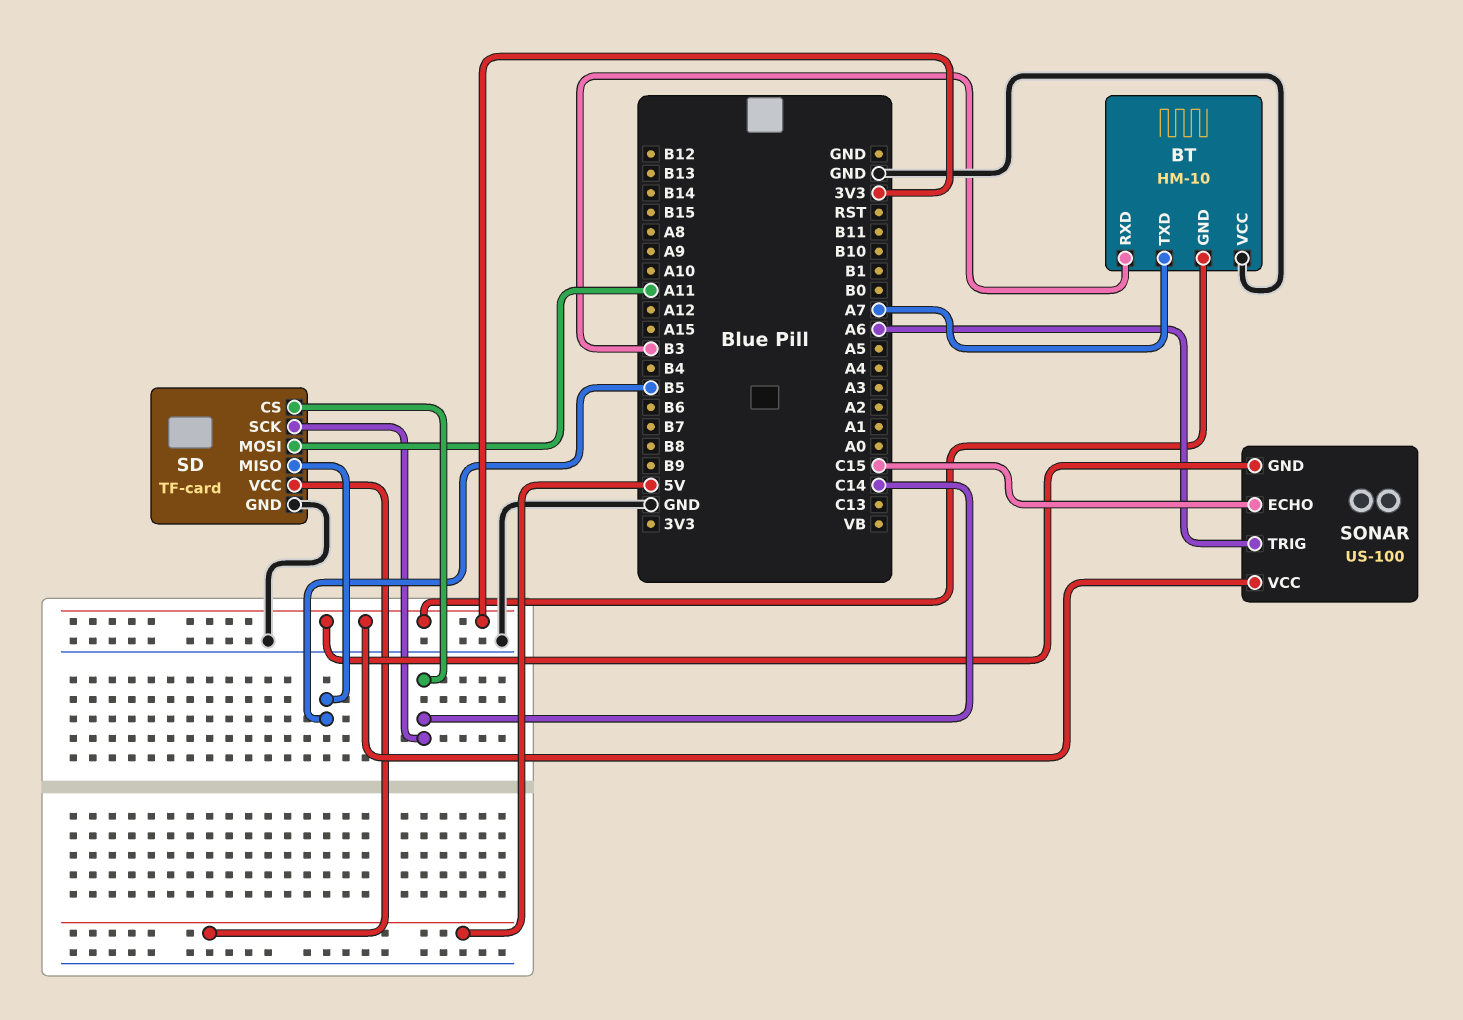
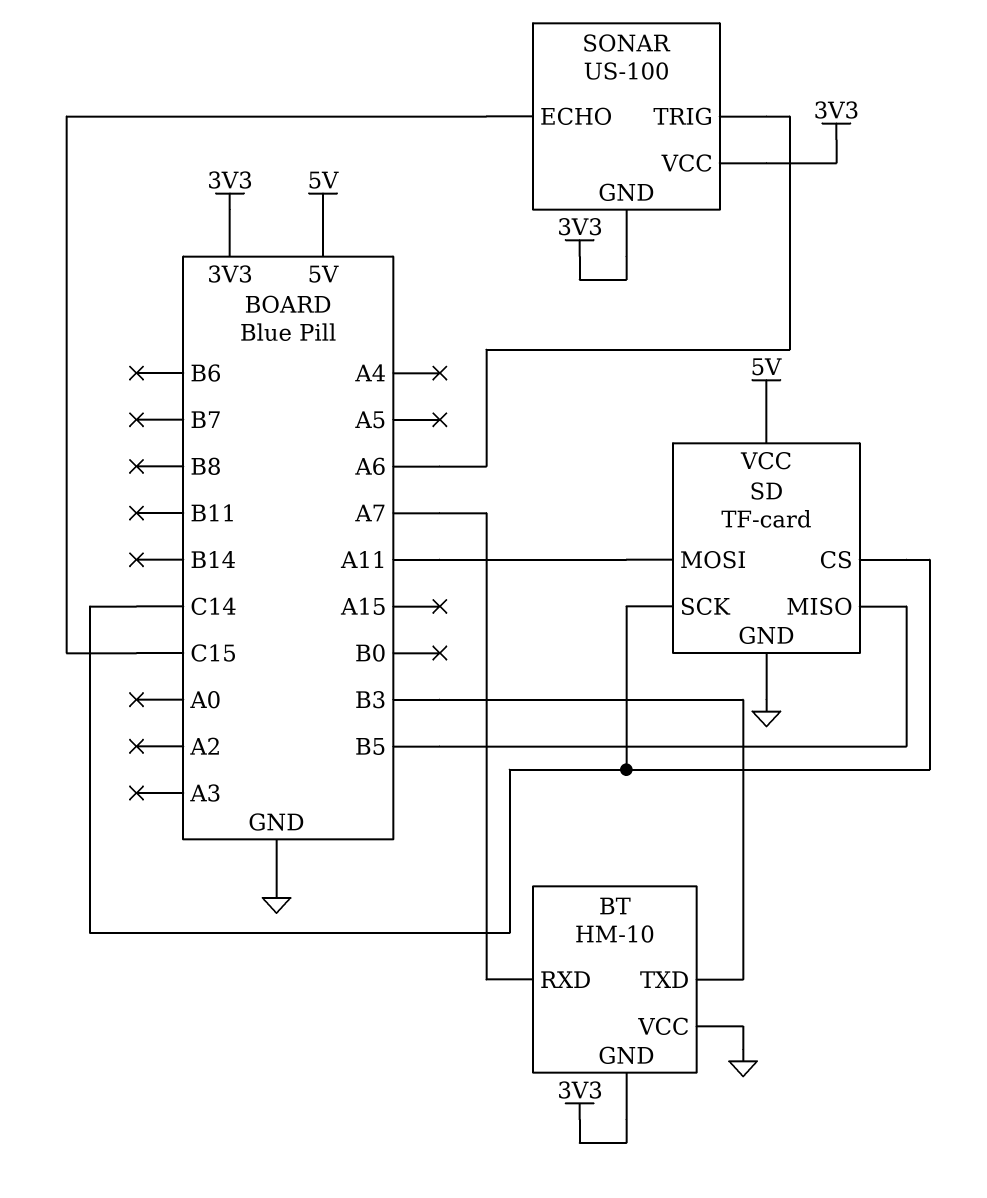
BT pin RXD: B3 -> A7
BT pin TXD: A7 -> B3

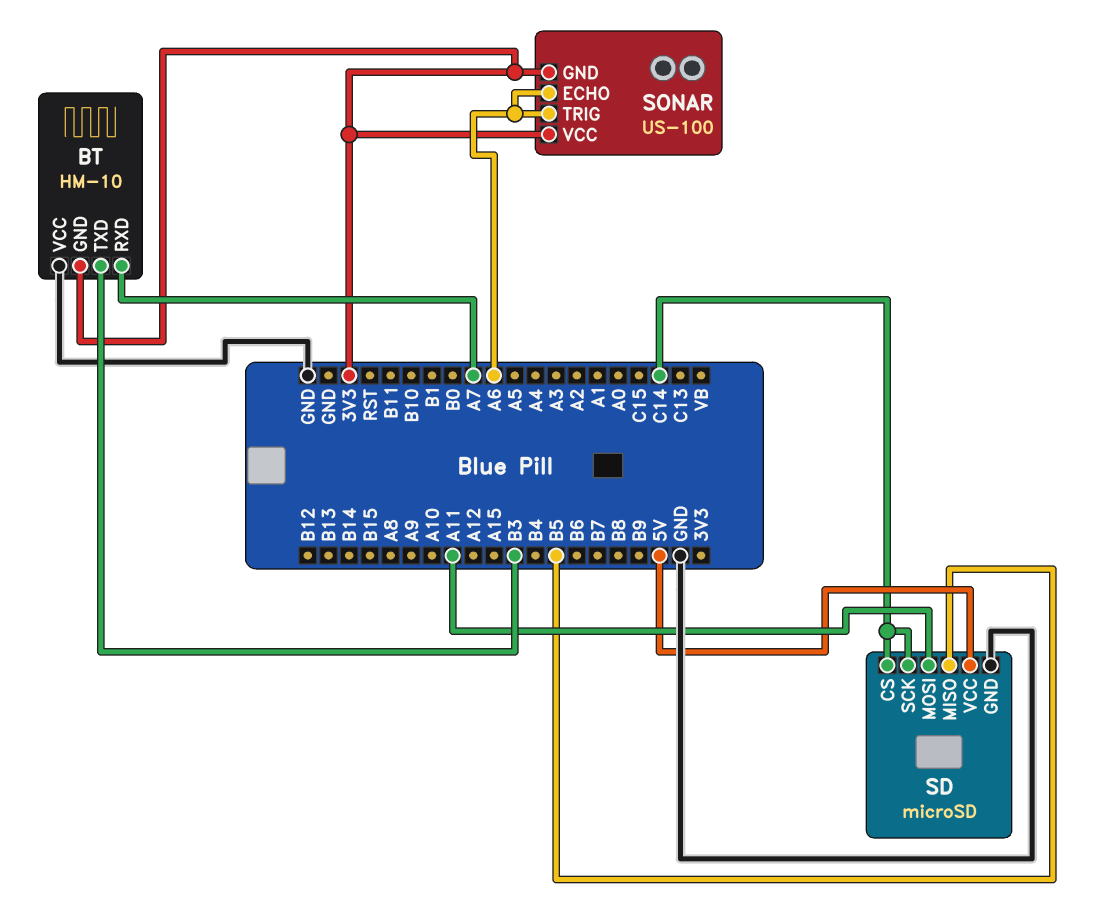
SD: TF-card -> microSD
SONAR pin ECHO: C15 -> A6

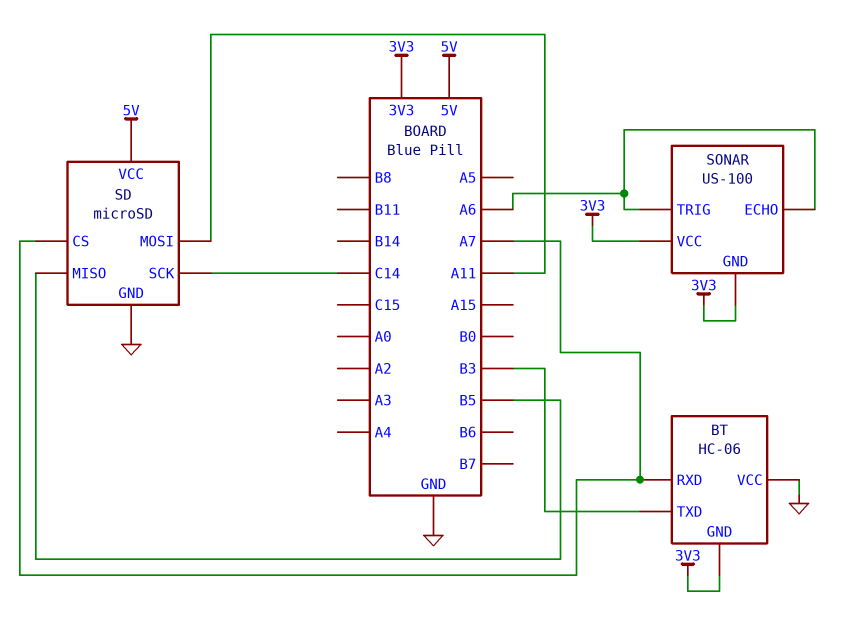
BT: HM-10 -> HC-06
SD pin CS: C14 -> A7

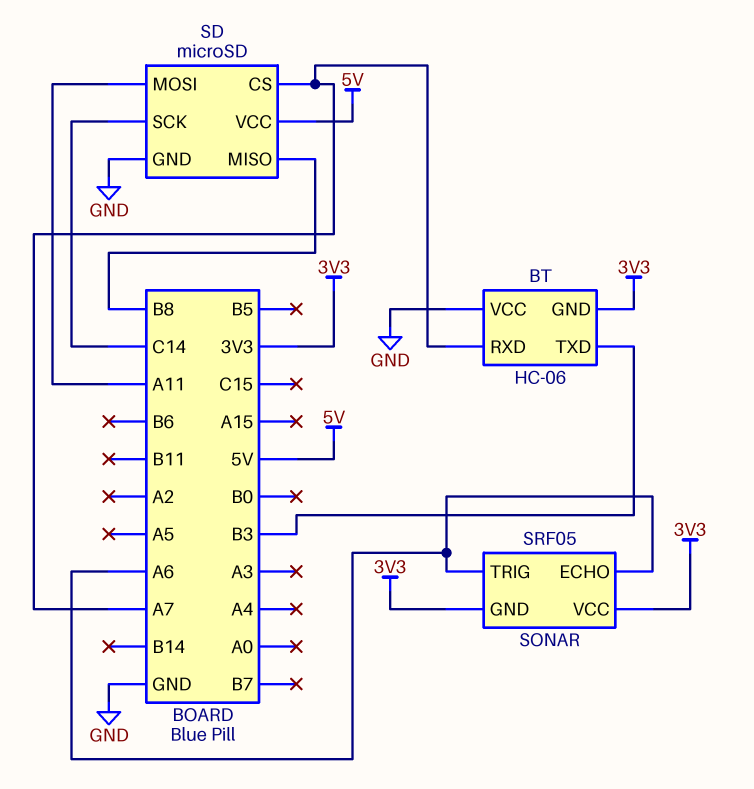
SD pin MISO: B5 -> B8
SONAR: US-100 -> SRF05

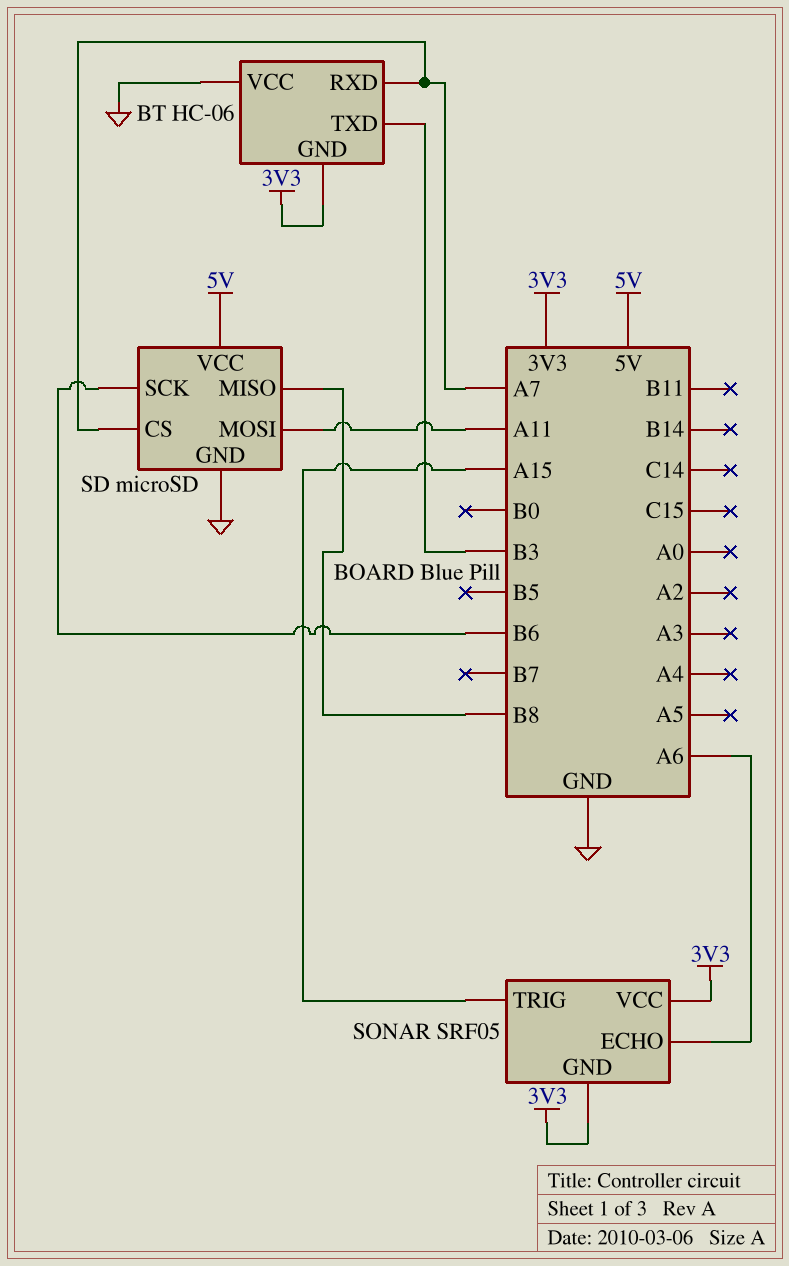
SD pin SCK: C14 -> B6
SONAR pin TRIG: A6 -> A15

